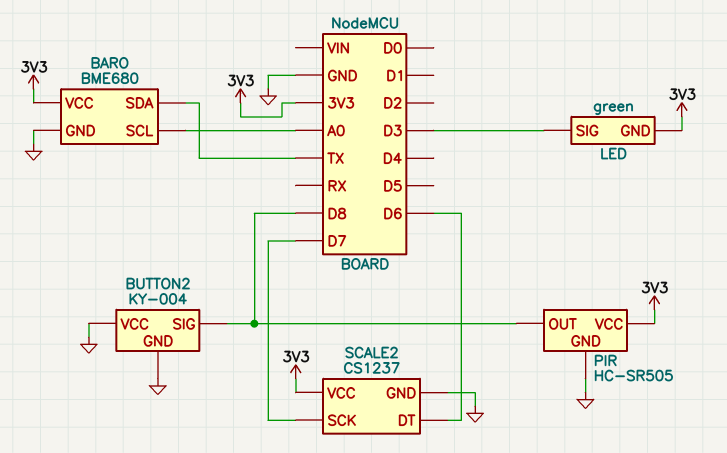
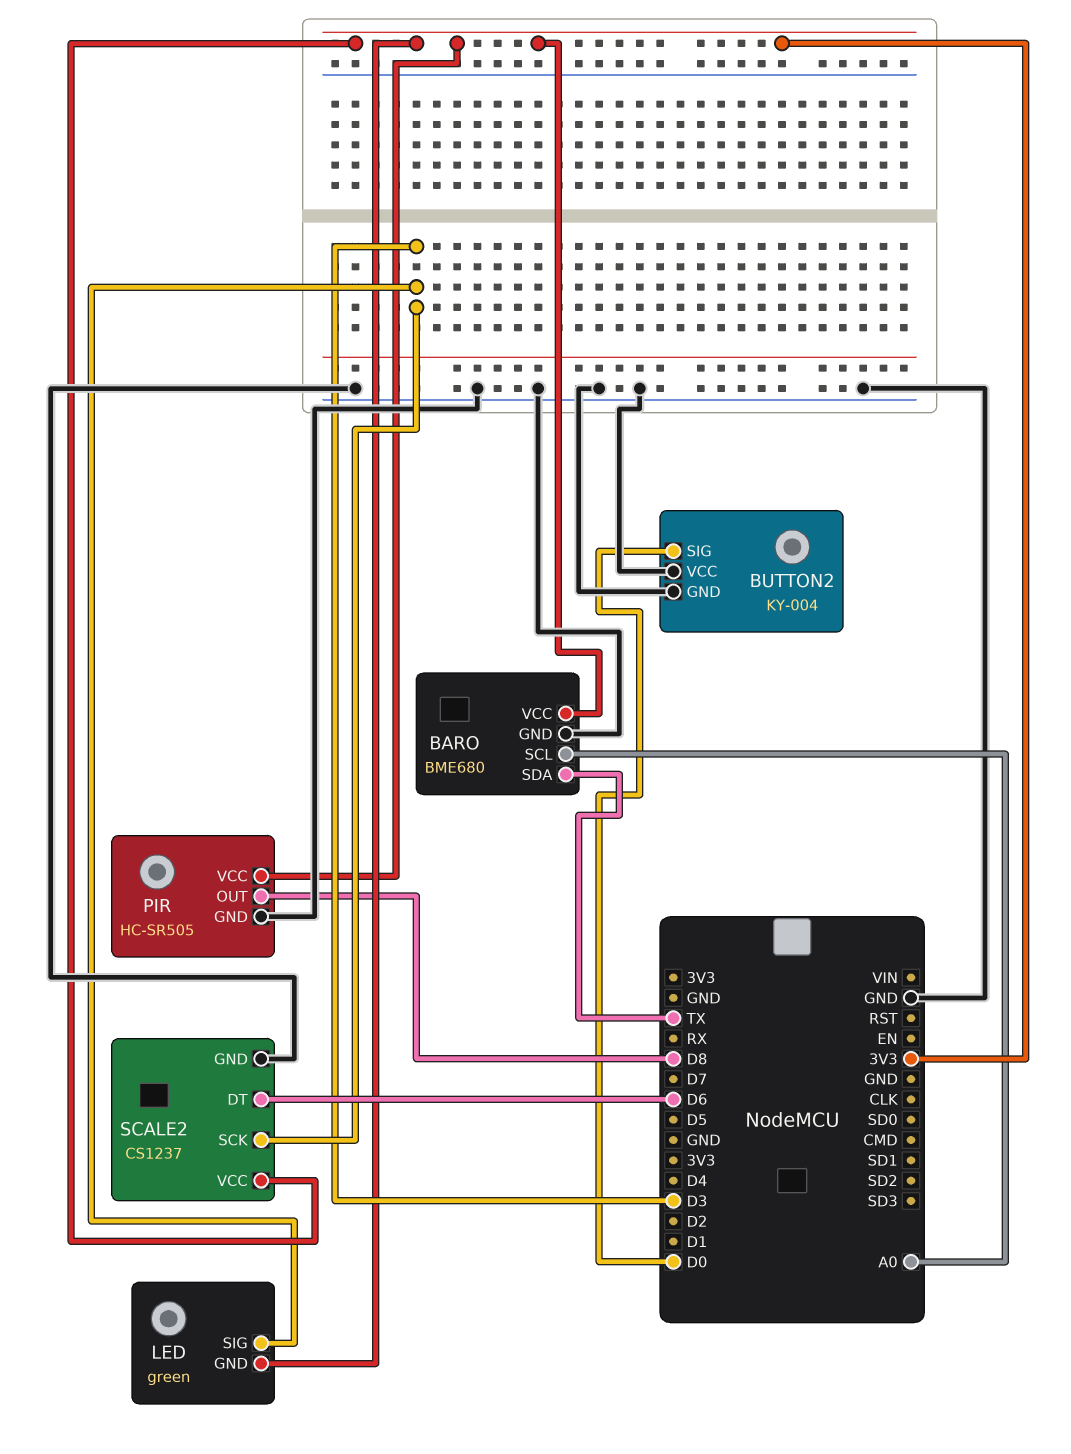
BUTTON2 pin SIG: D8 -> D0
SCALE2 pin SCK: D7 -> D3

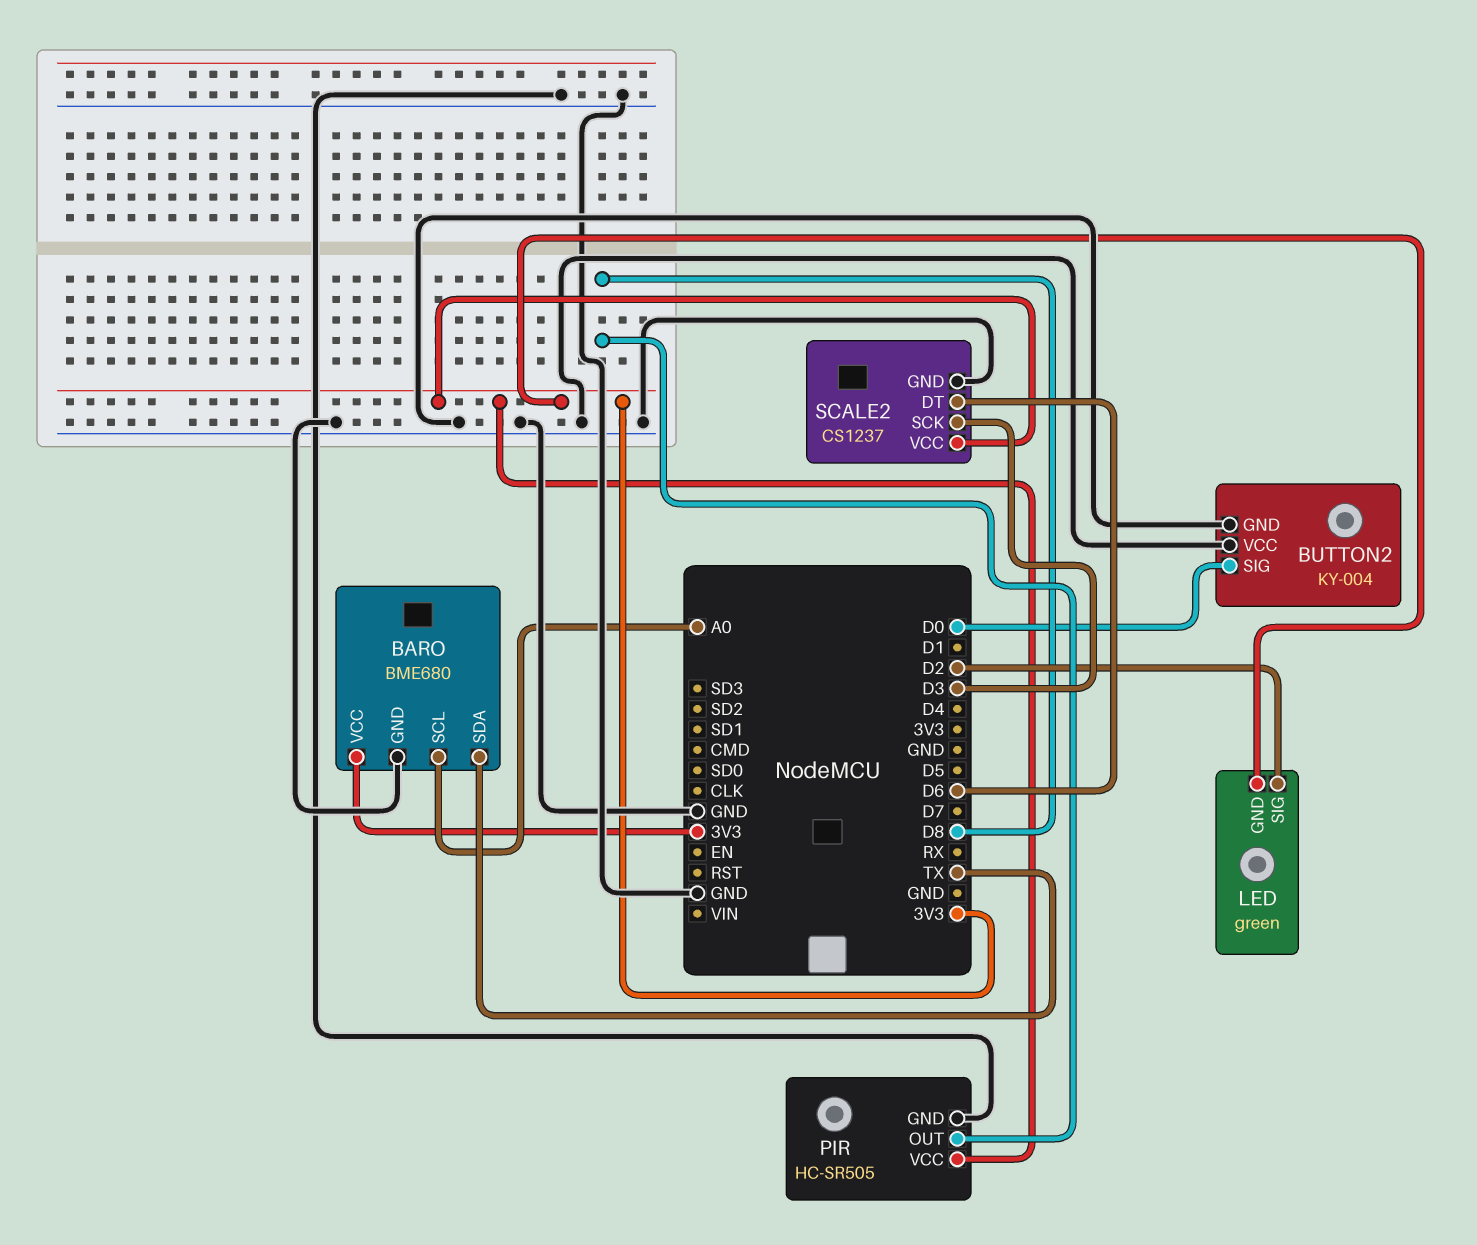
LED pin SIG: D3 -> D2

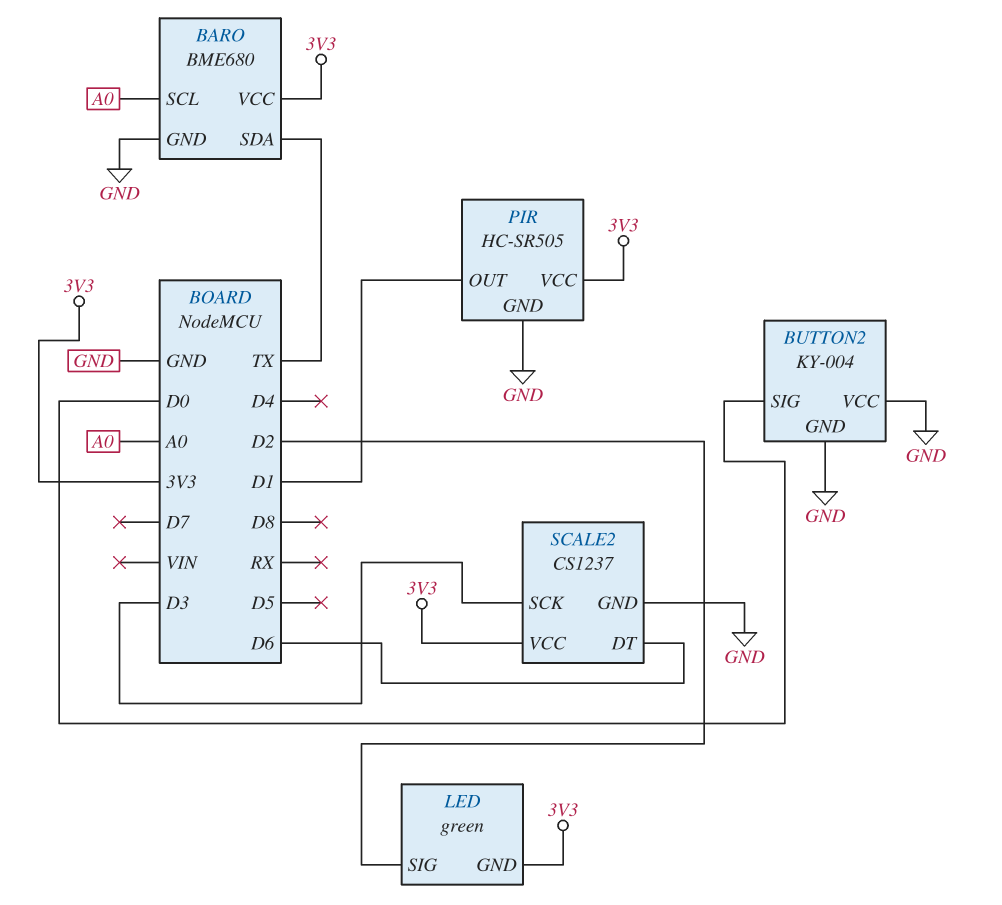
PIR pin OUT: D8 -> D1

